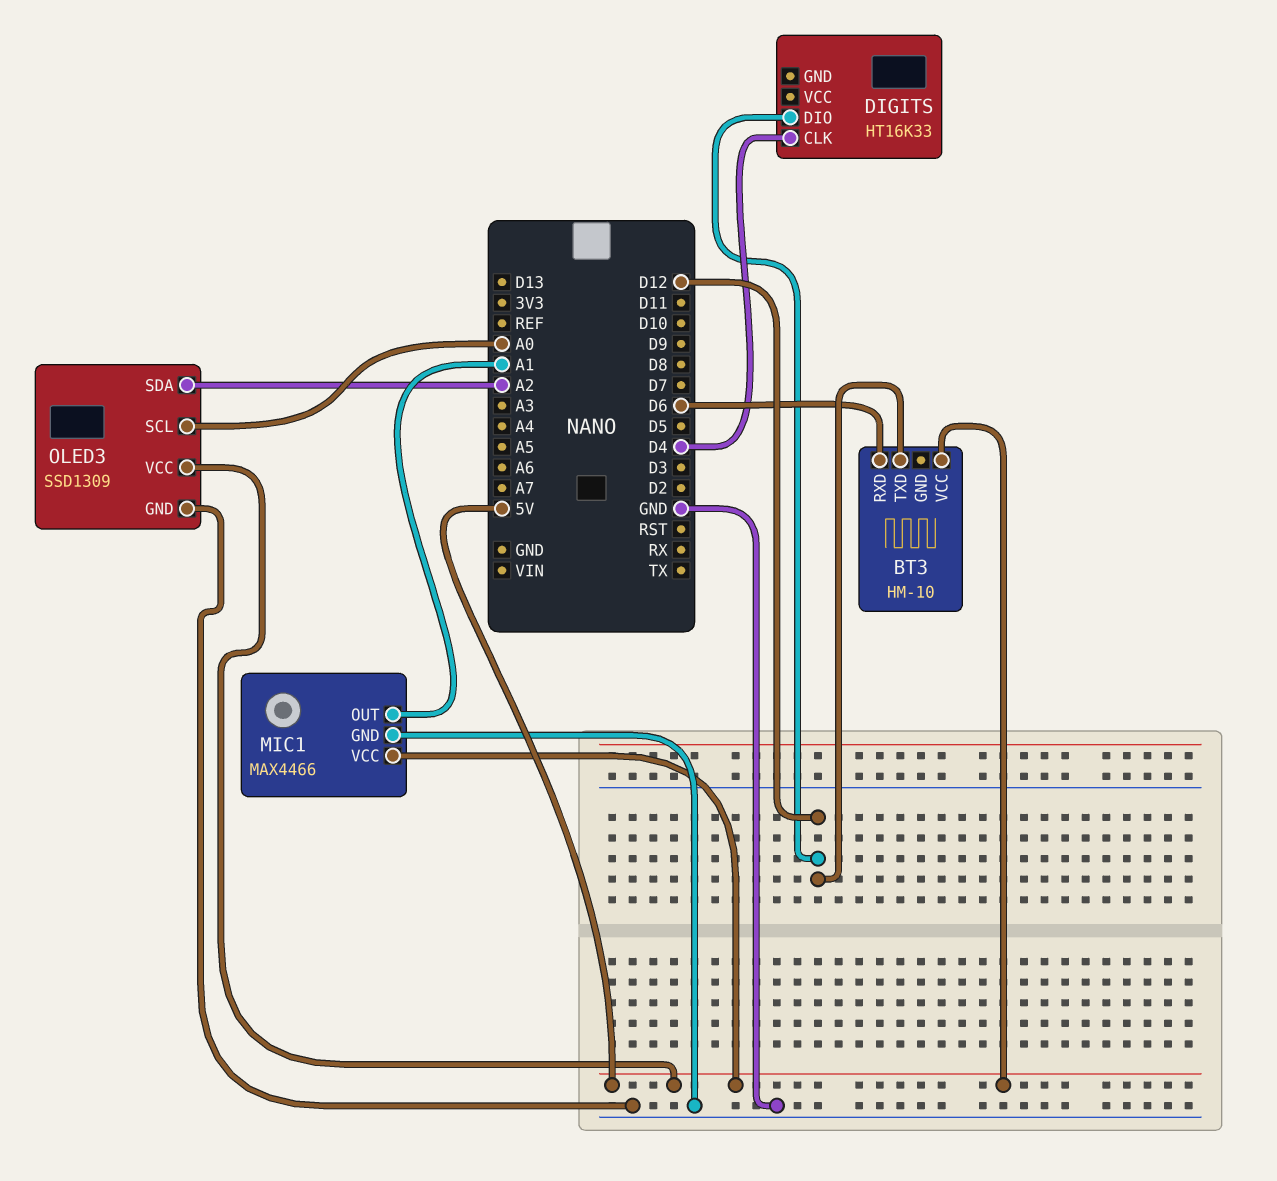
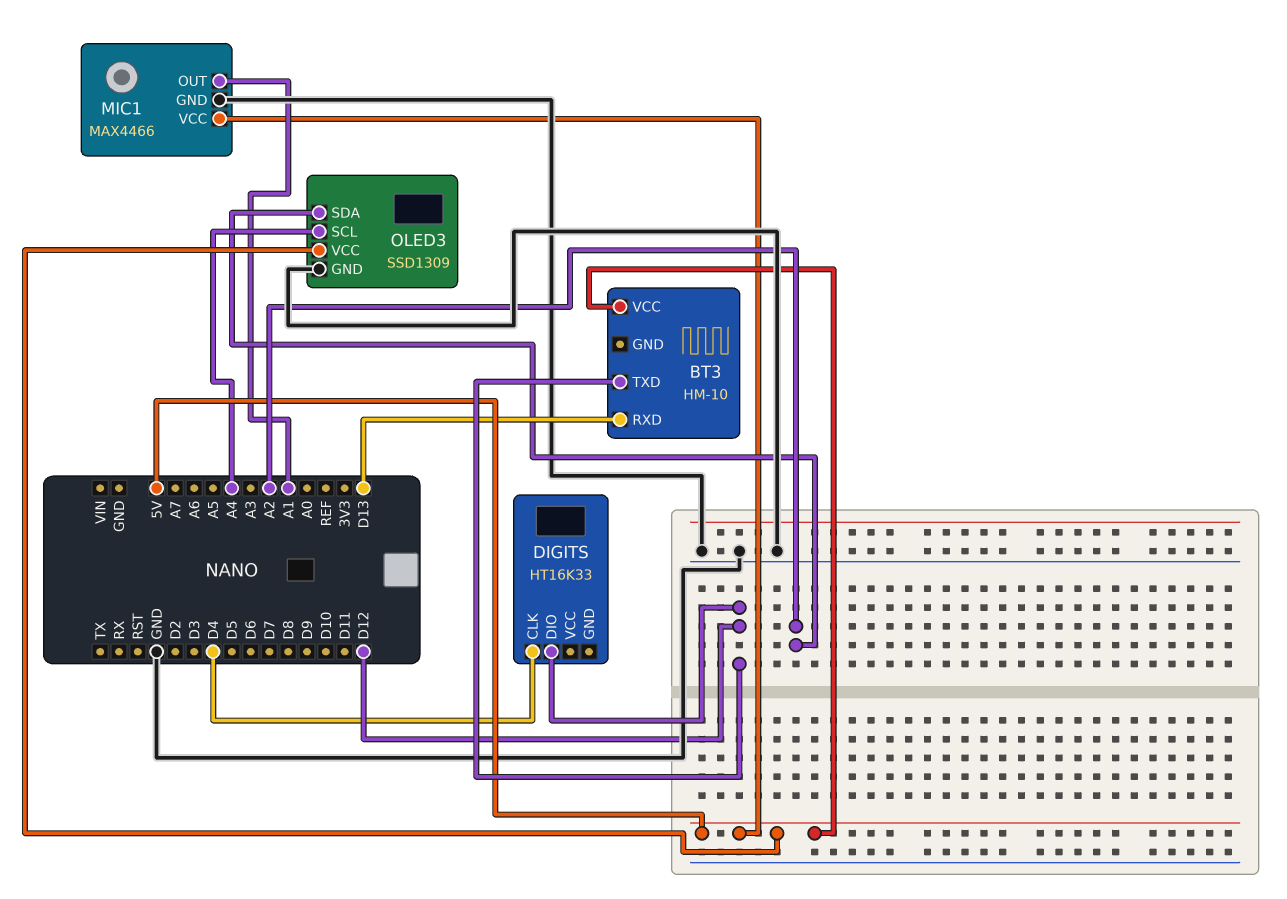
BT3 pin RXD: D6 -> D13
OLED3 pin SCL: A0 -> A4

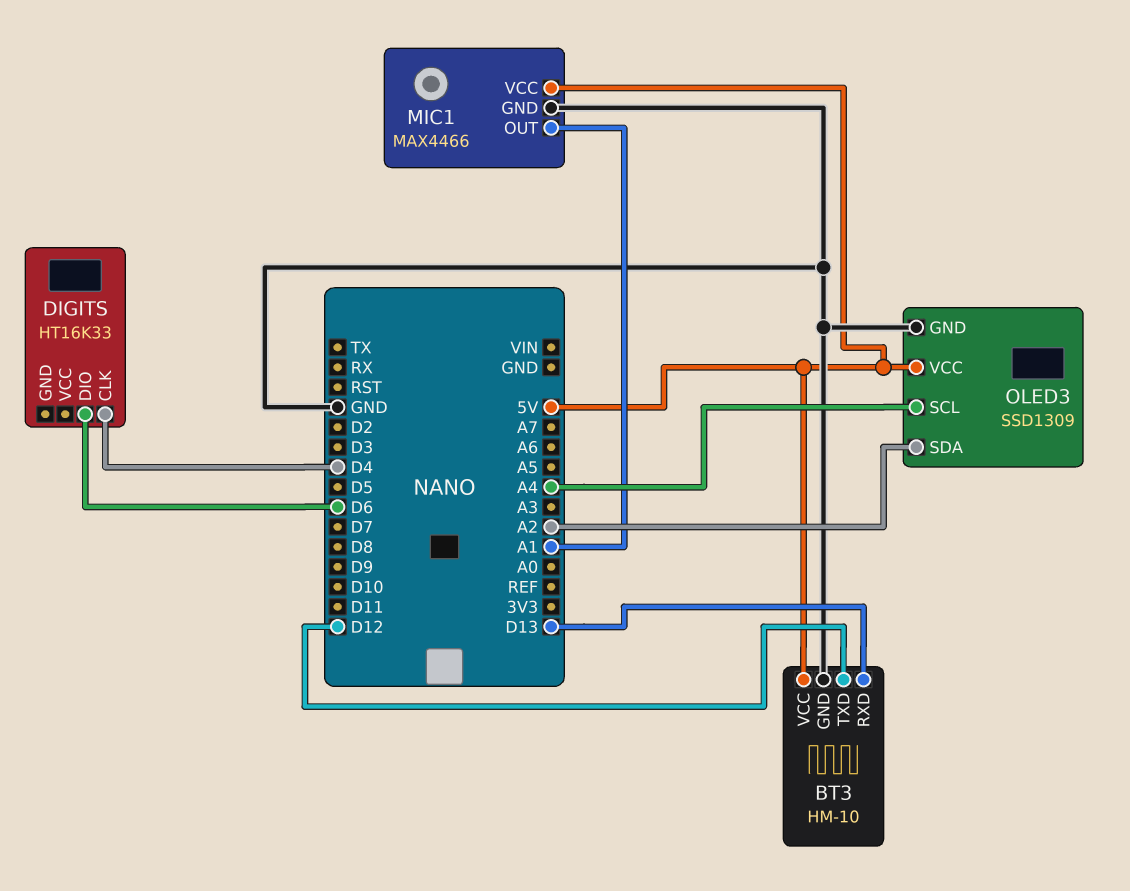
BT3 pin GND: none -> GND
DIGITS pin DIO: D12 -> D6

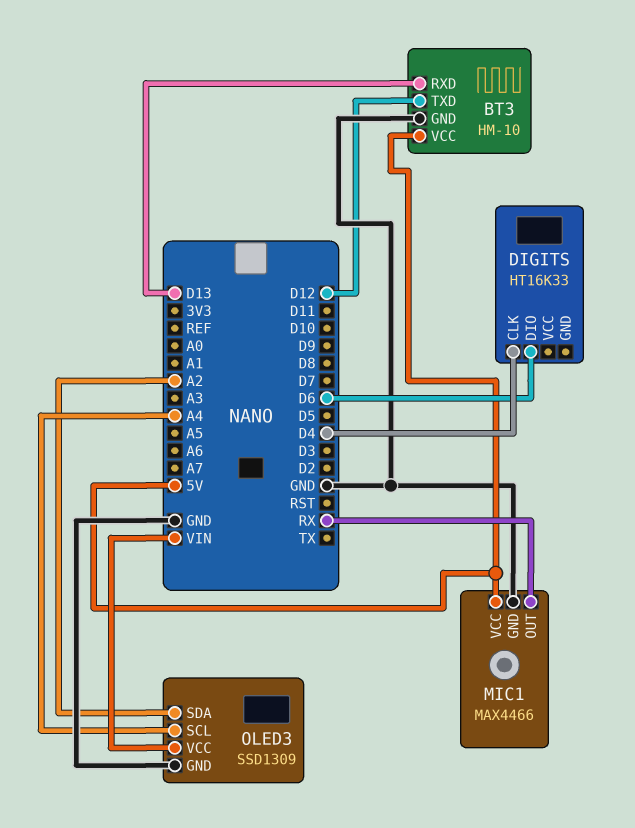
MIC1 pin OUT: A1 -> RX
OLED3 pin VCC: 5V -> VIN

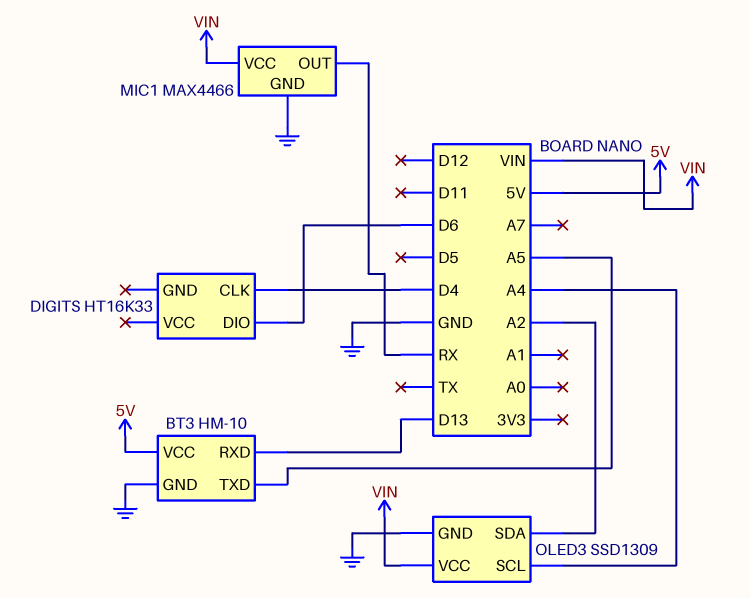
BT3 pin TXD: D12 -> A5
MIC1 pin VCC: 5V -> VIN

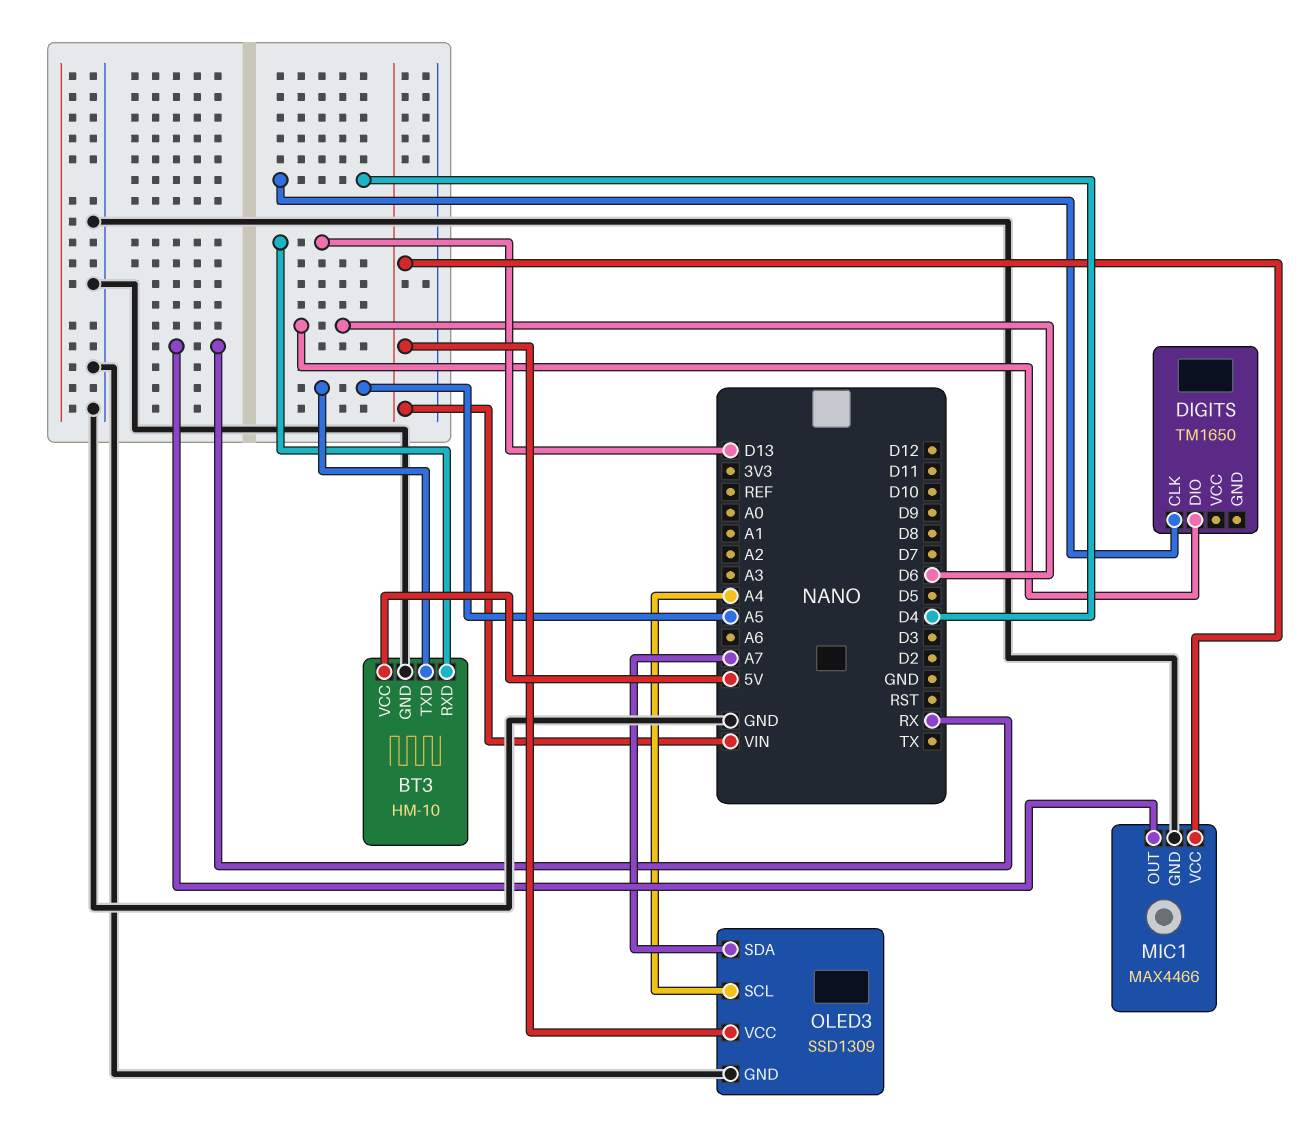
DIGITS: HT16K33 -> TM1650
OLED3 pin SDA: A2 -> A7

